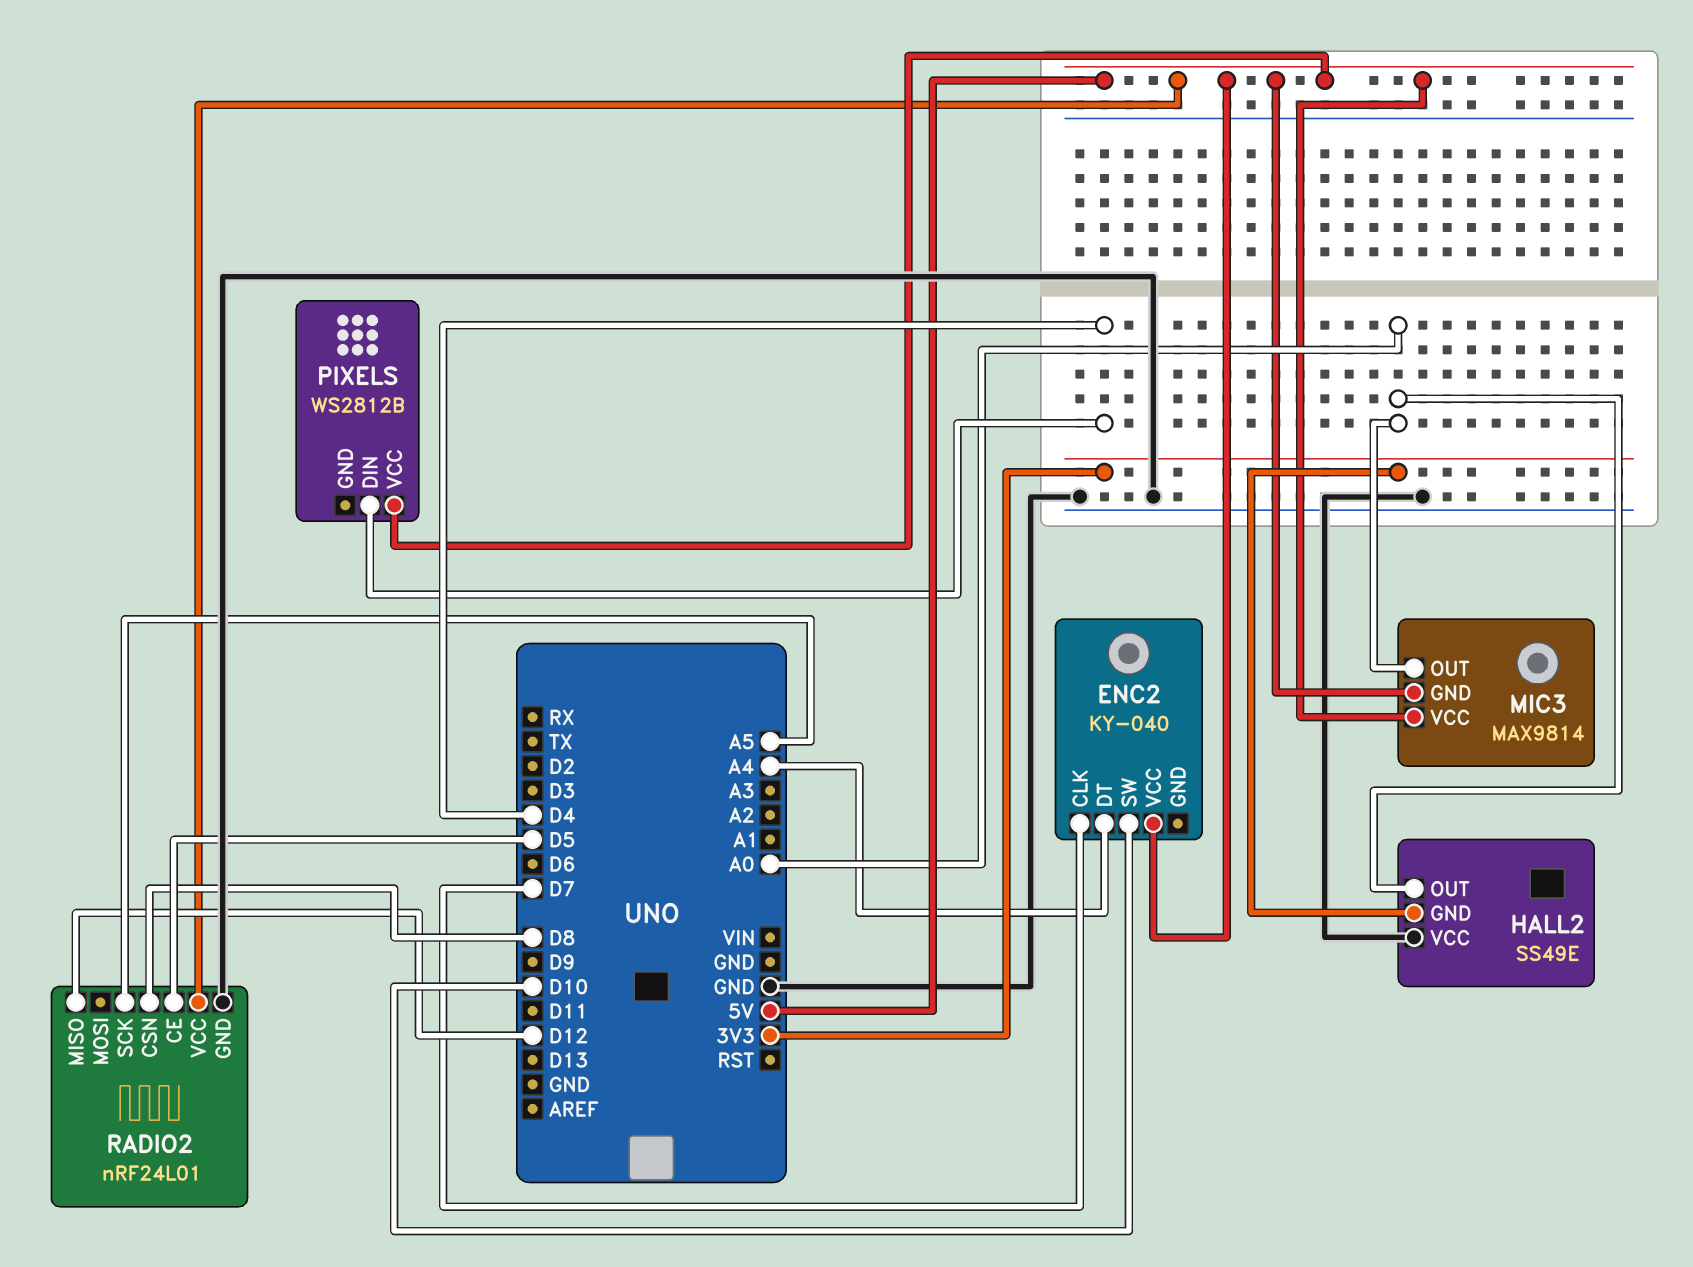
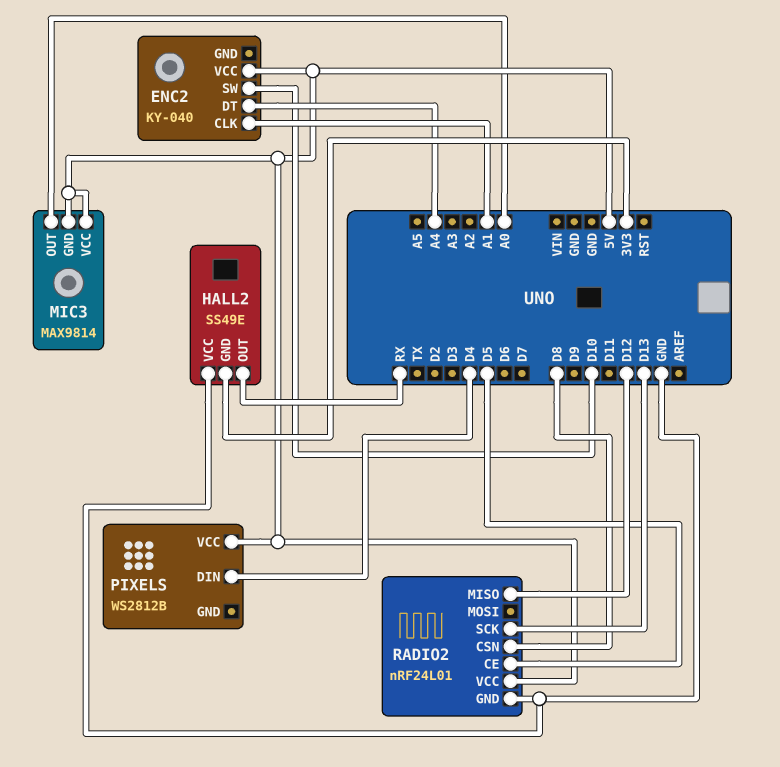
ENC2 pin CLK: D7 -> A1
HALL2 pin OUT: A0 -> RX
RADIO2 pin SCK: A5 -> D13

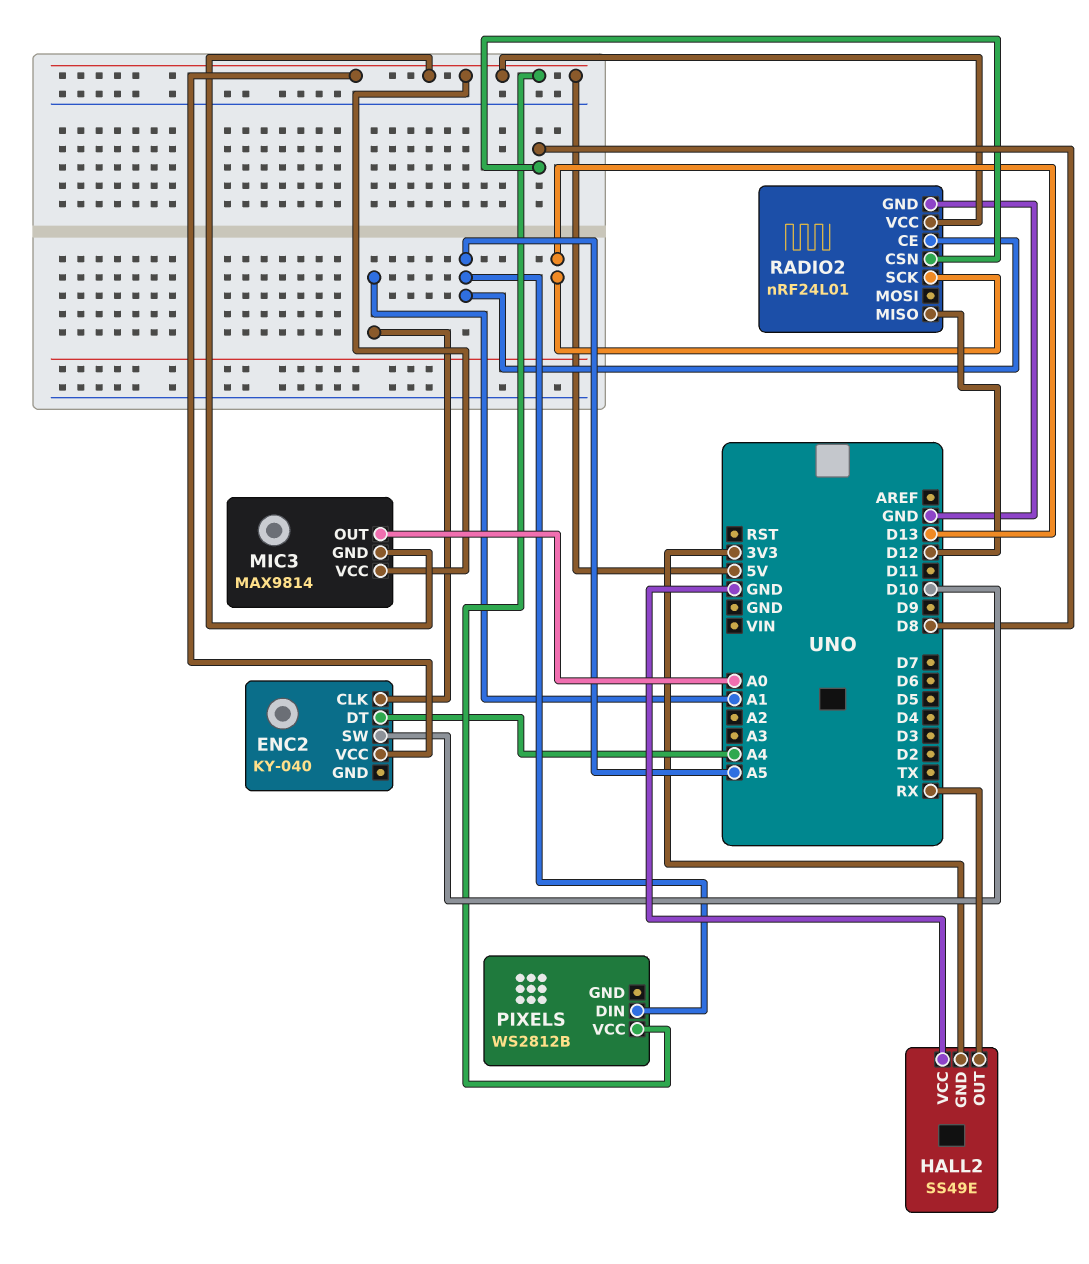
PIXELS pin DIN: D4 -> A5
RADIO2 pin CE: D5 -> A5

